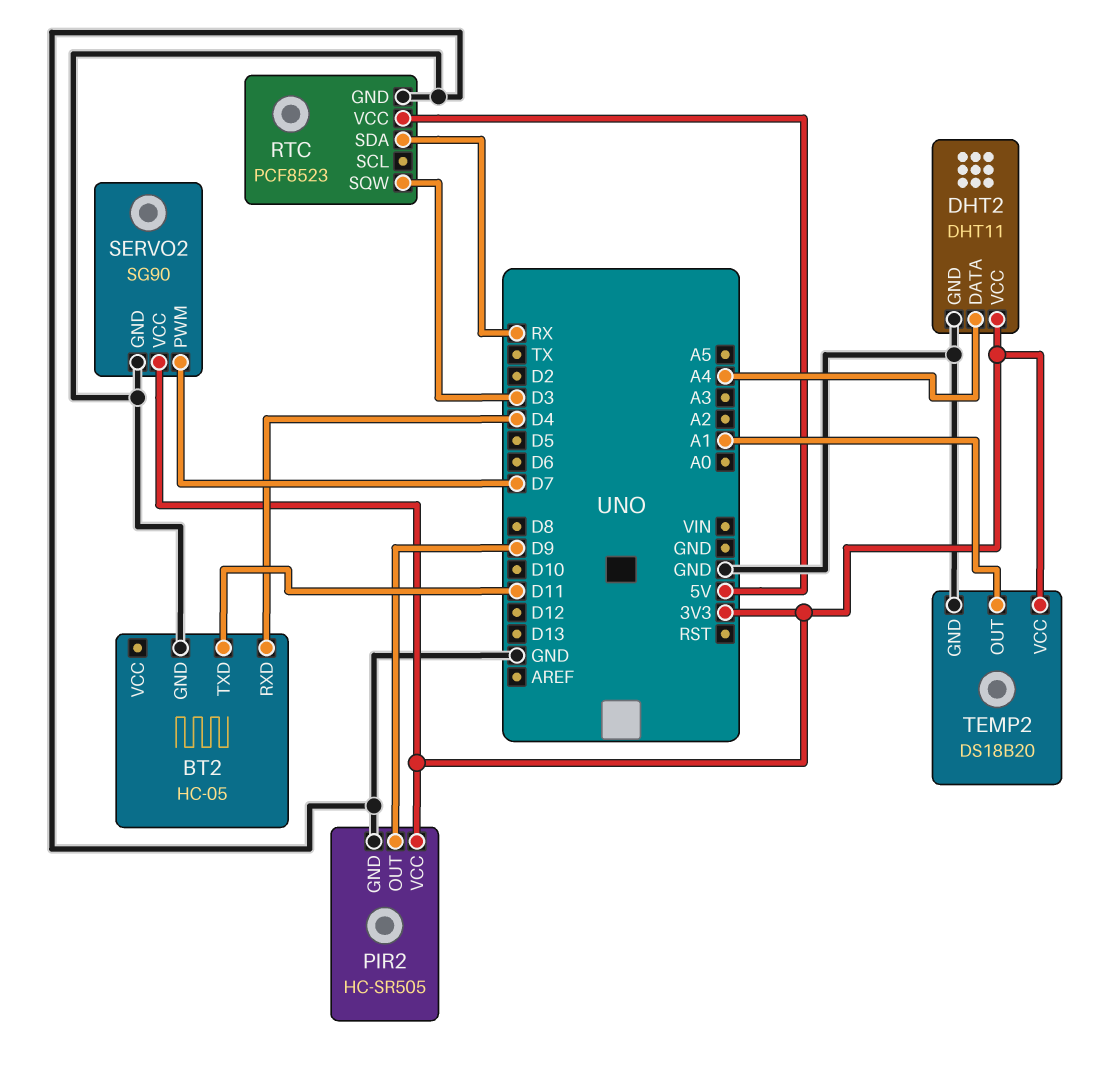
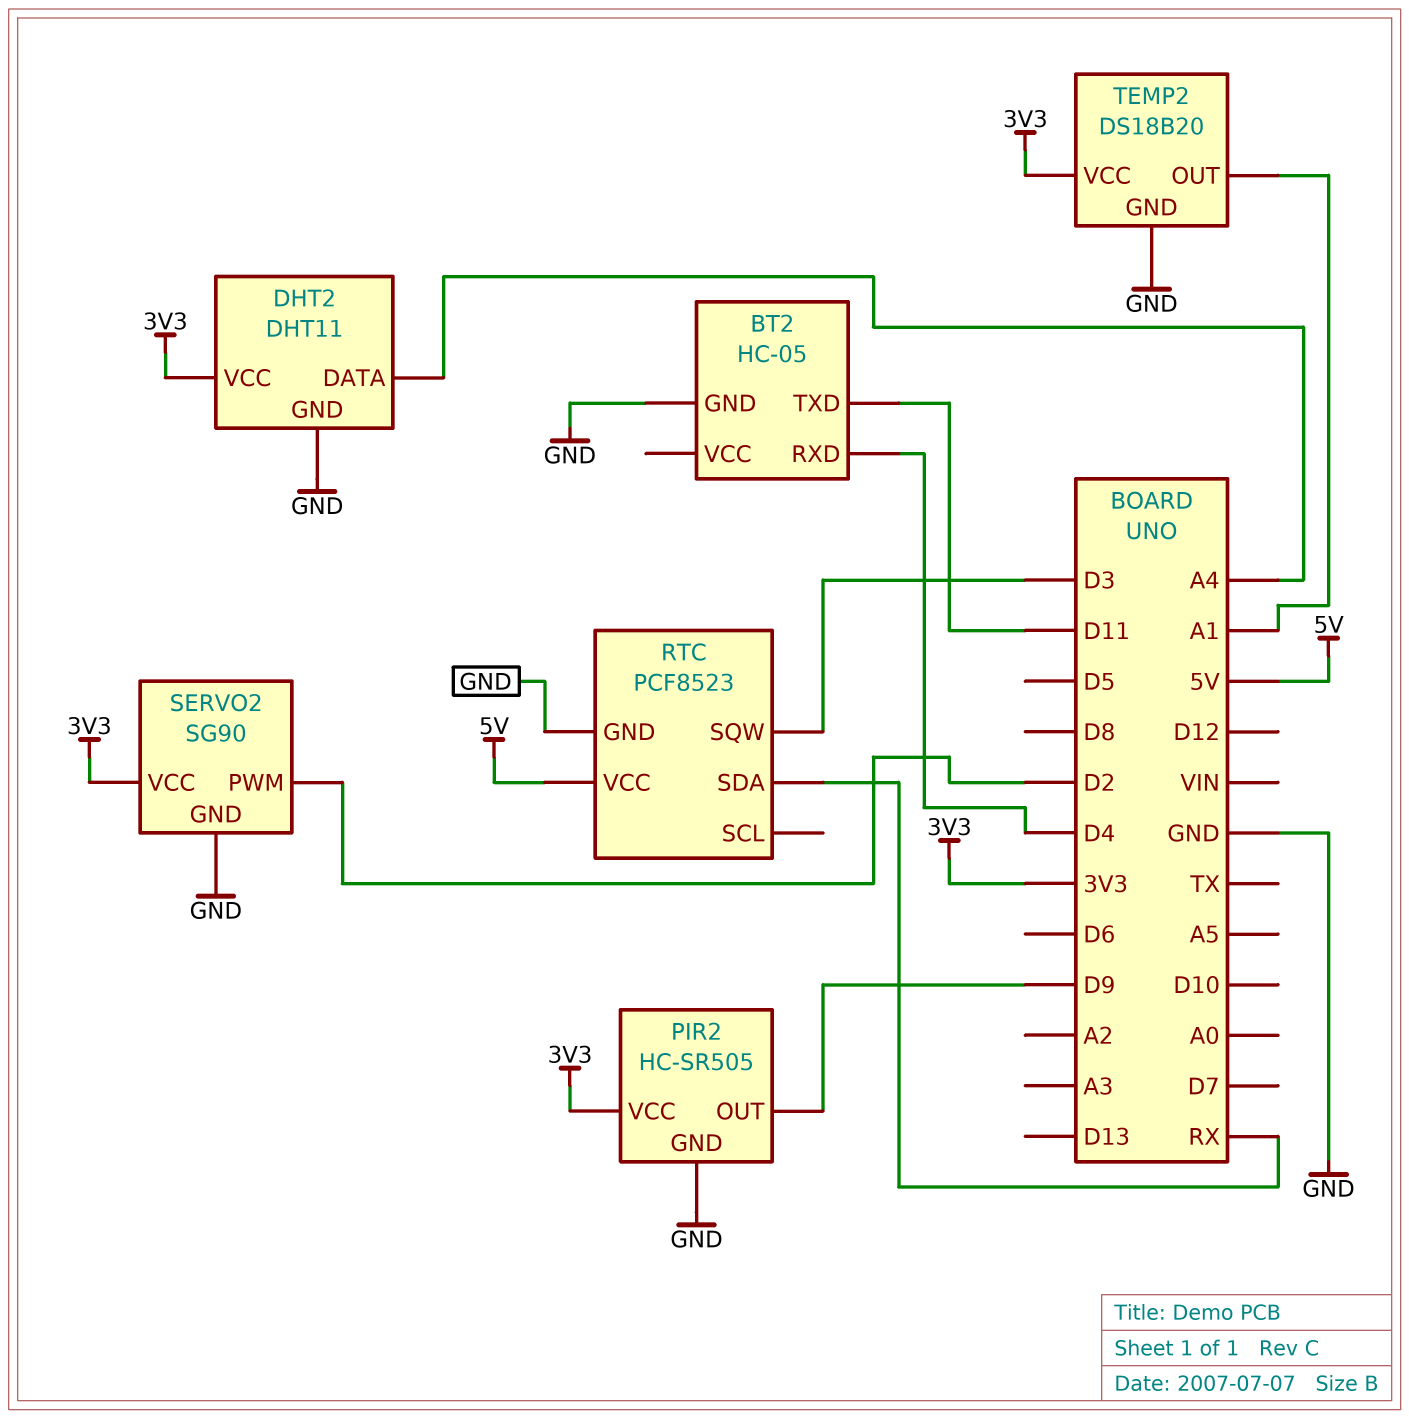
SERVO2 pin PWM: D7 -> D2

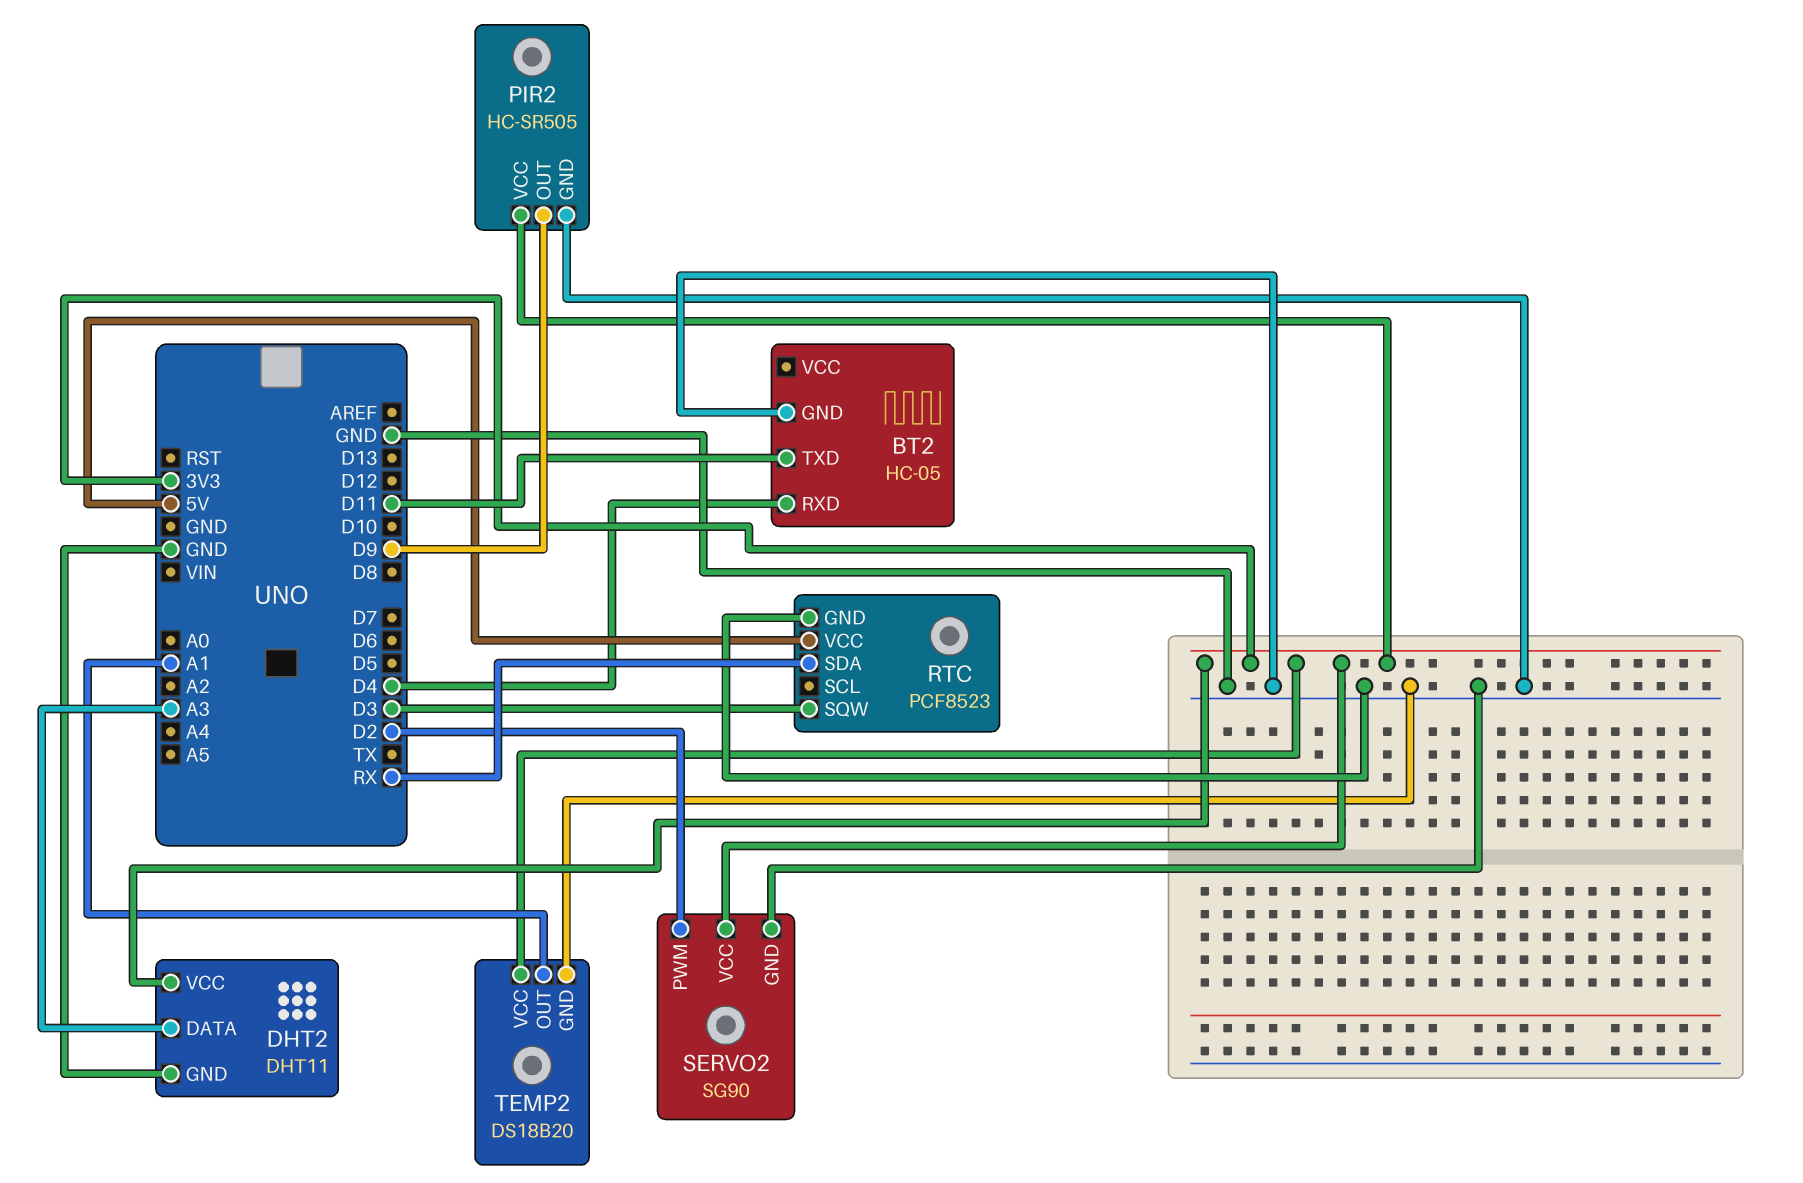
DHT2 pin DATA: A4 -> A3

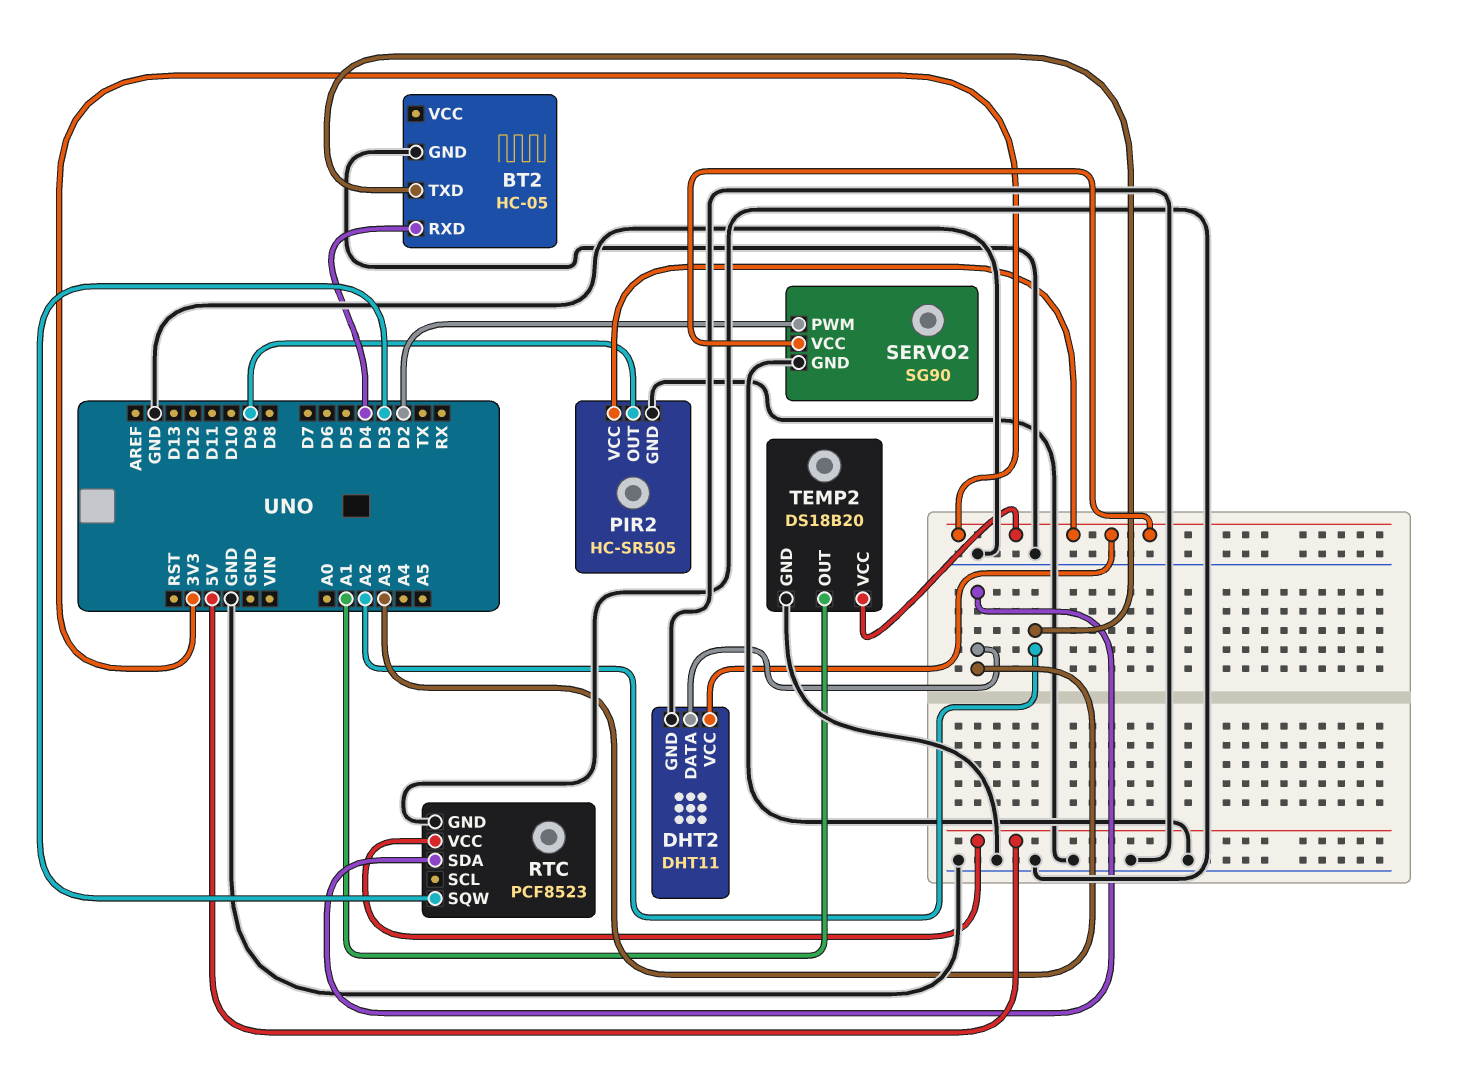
BT2 pin TXD: D11 -> A2
RTC pin SDA: RX -> A3

